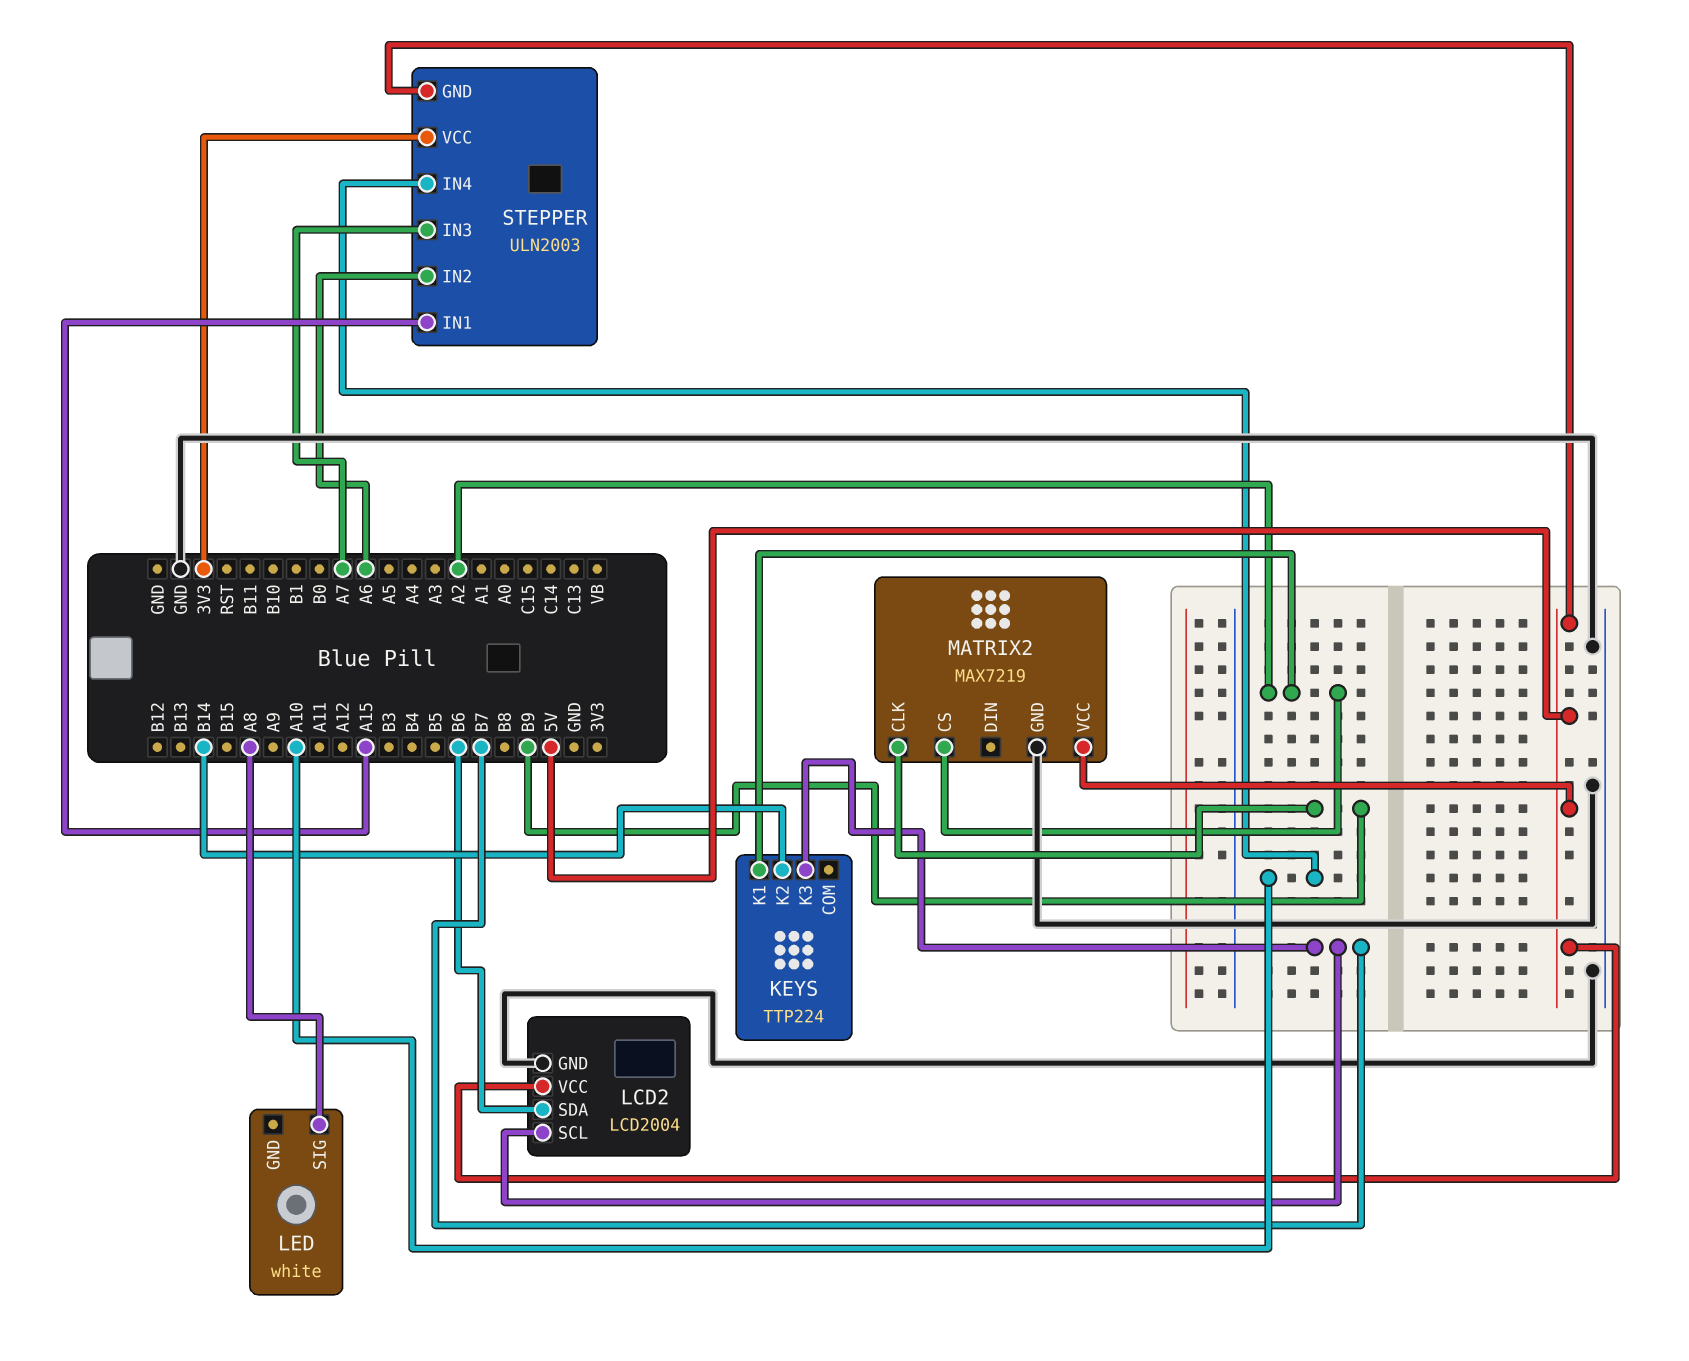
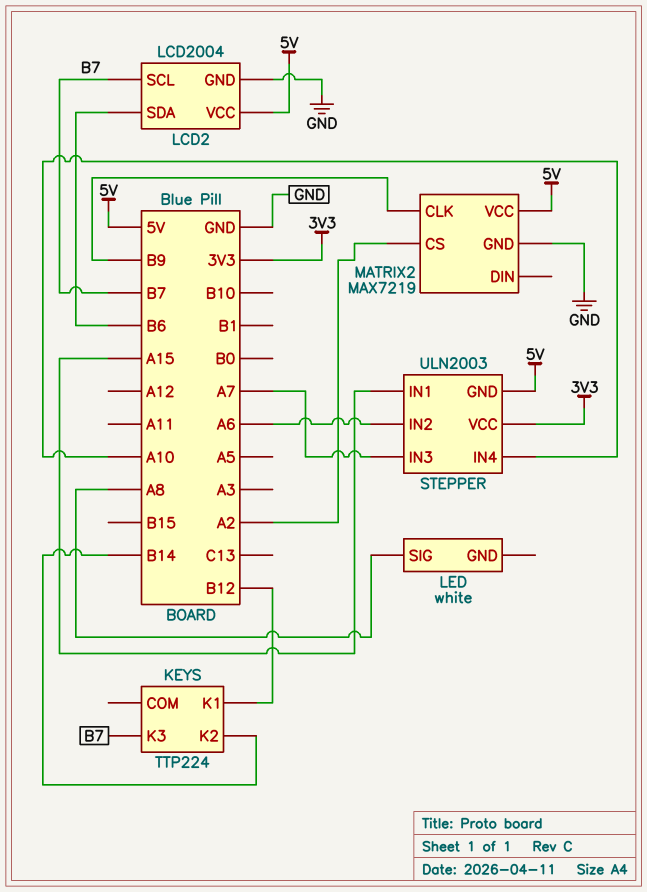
KEYS pin K1: A2 -> B12

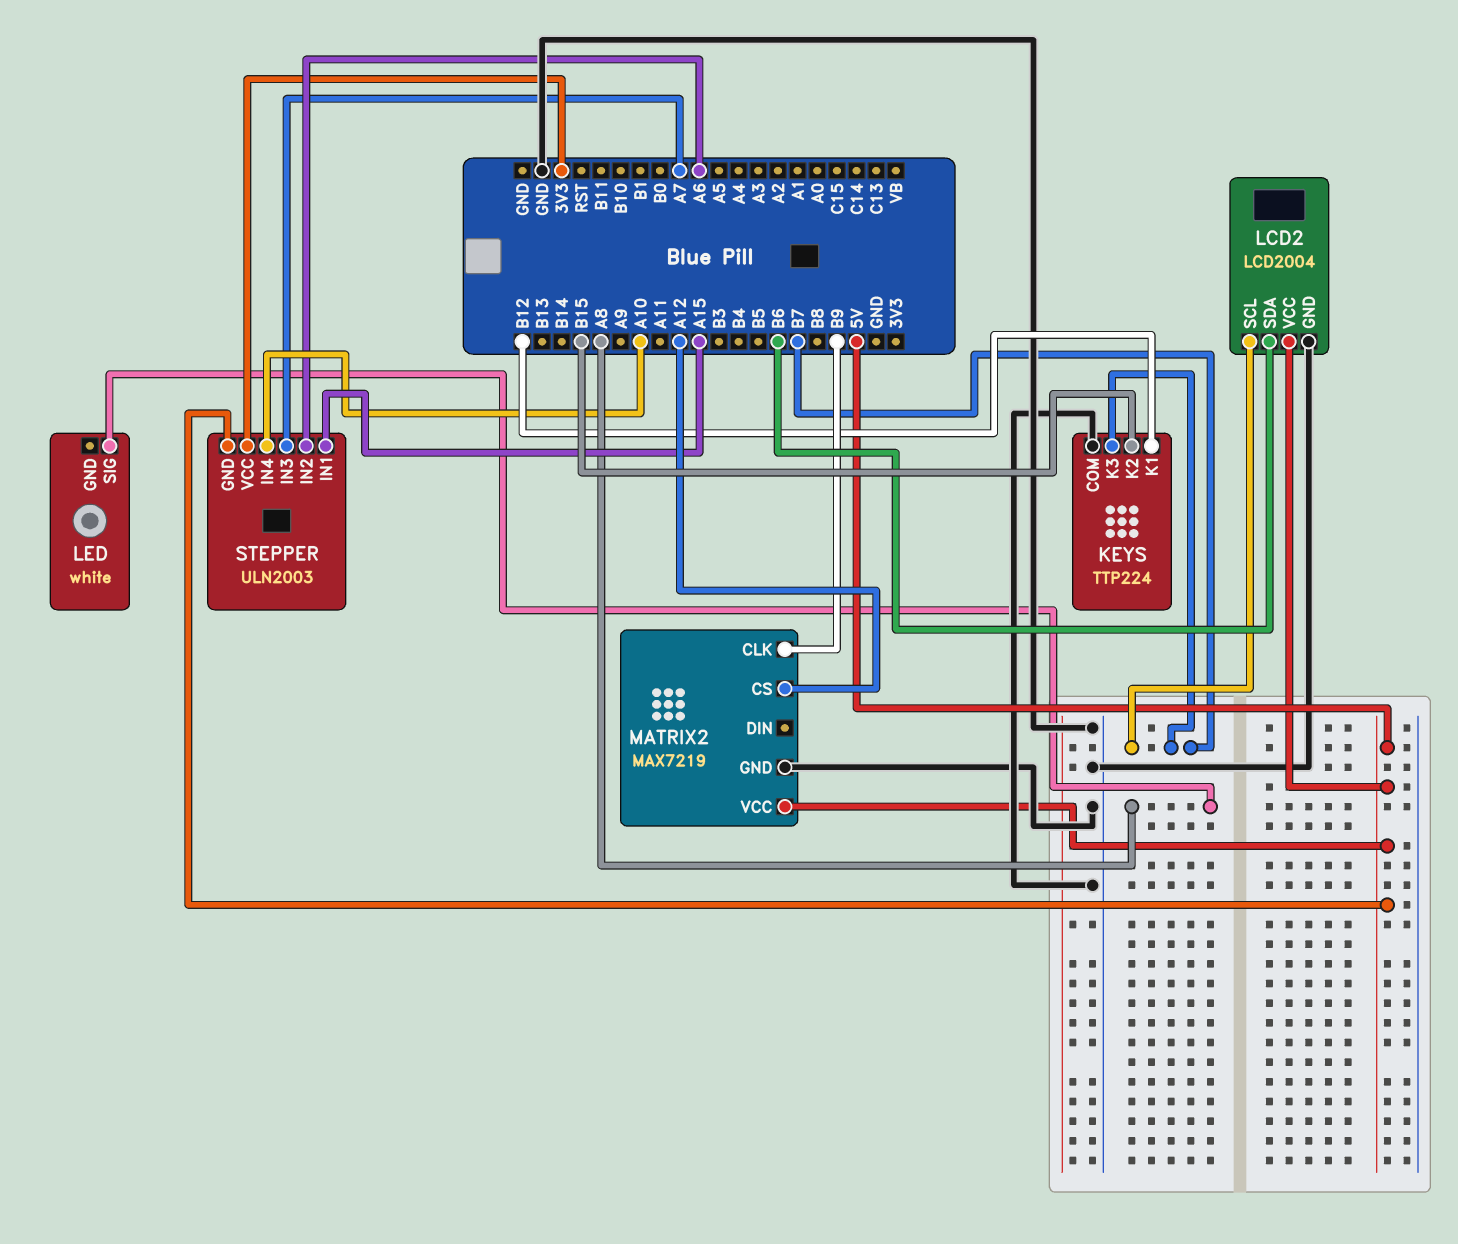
KEYS pin COM: none -> GND
KEYS pin K2: B14 -> B15
MATRIX2 pin CS: A2 -> A12

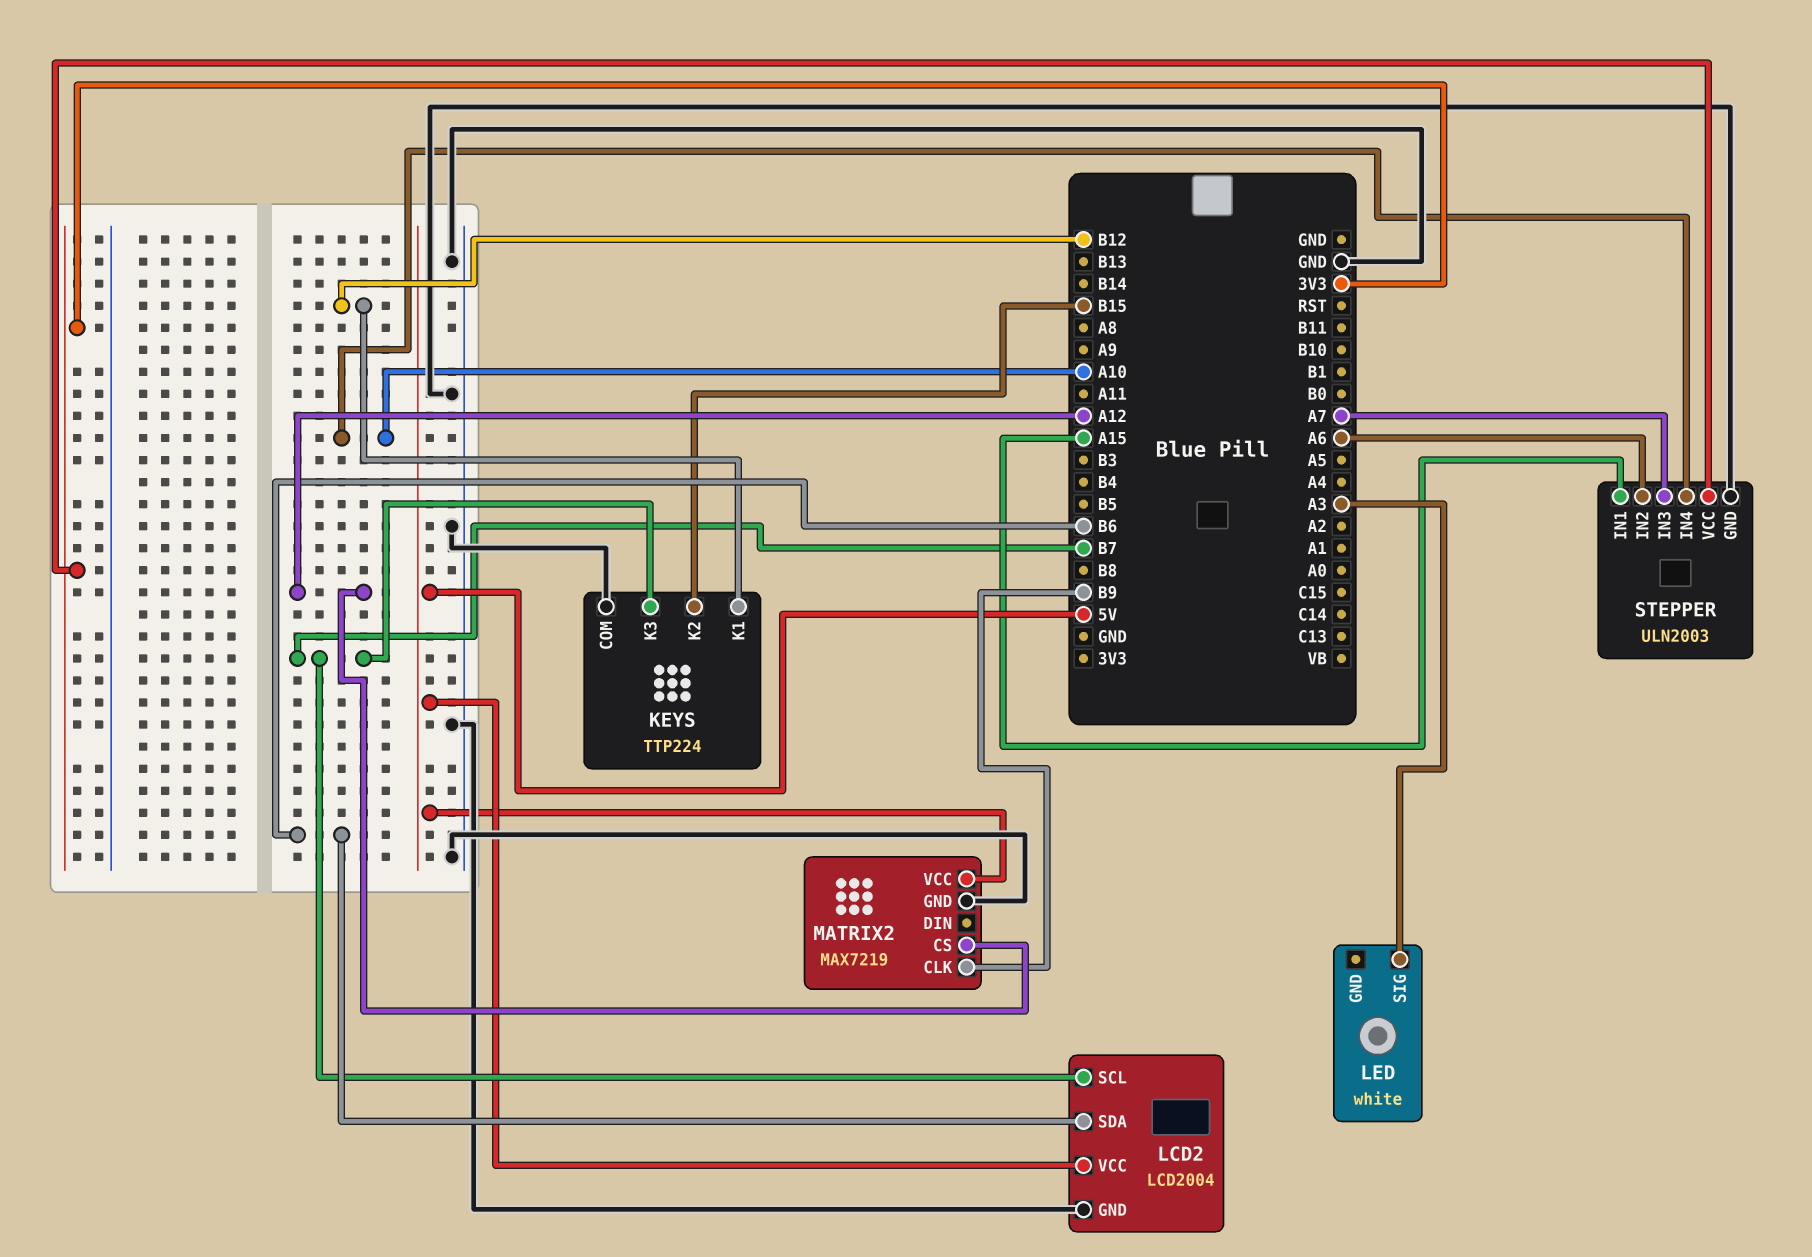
LED pin SIG: A8 -> A3
STEPPER pin GND: 5V -> GND

